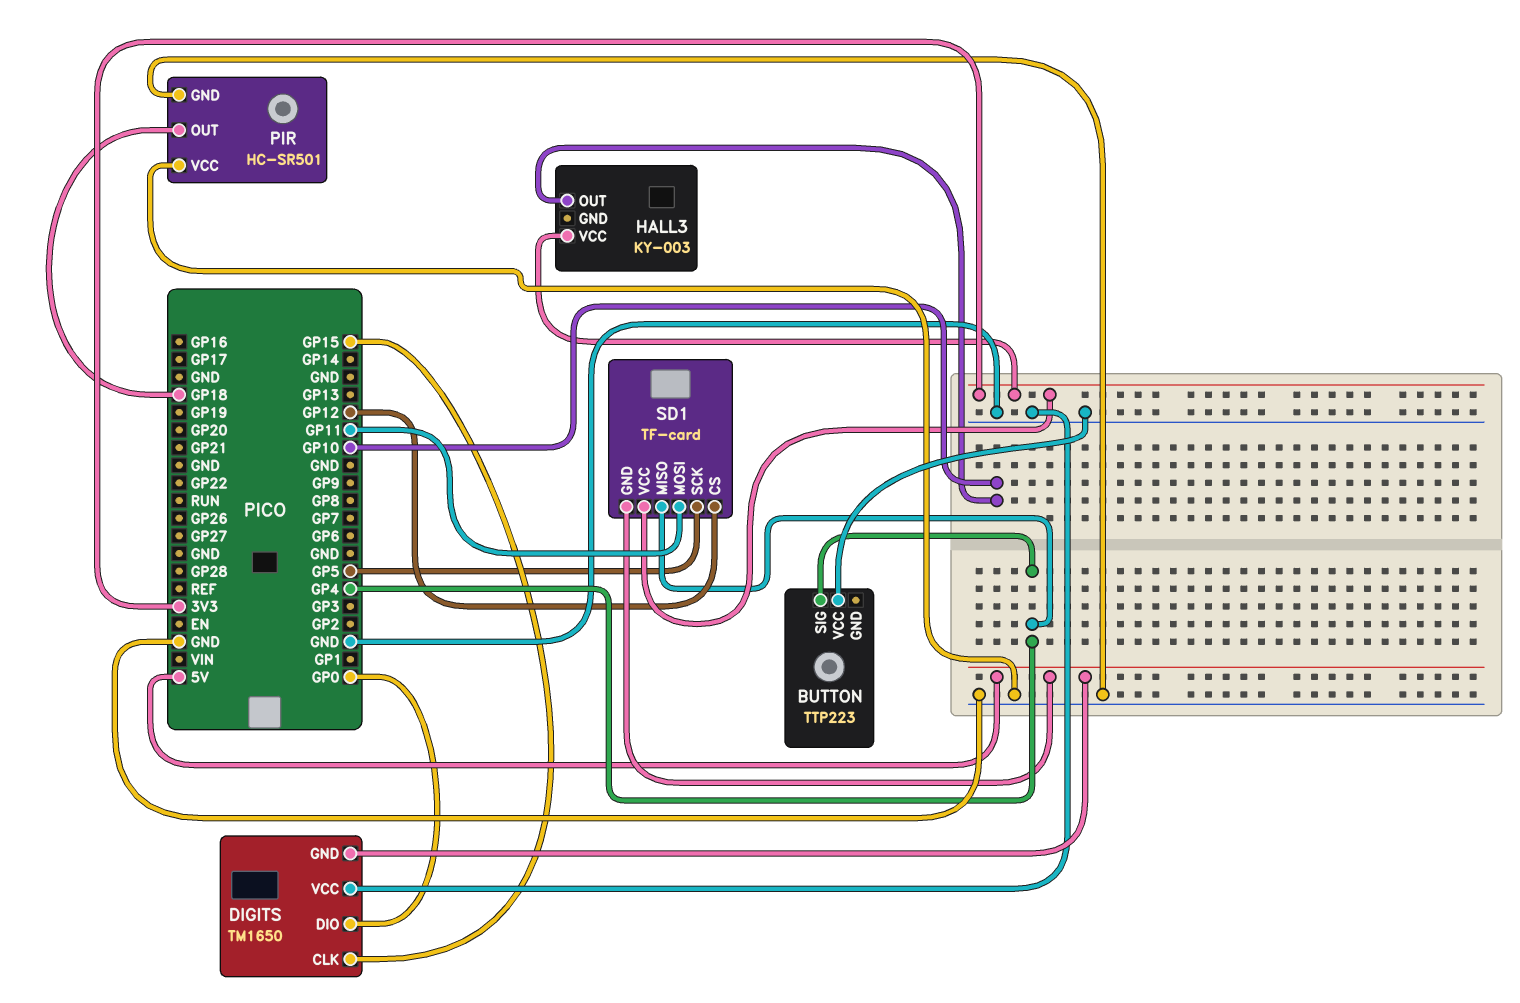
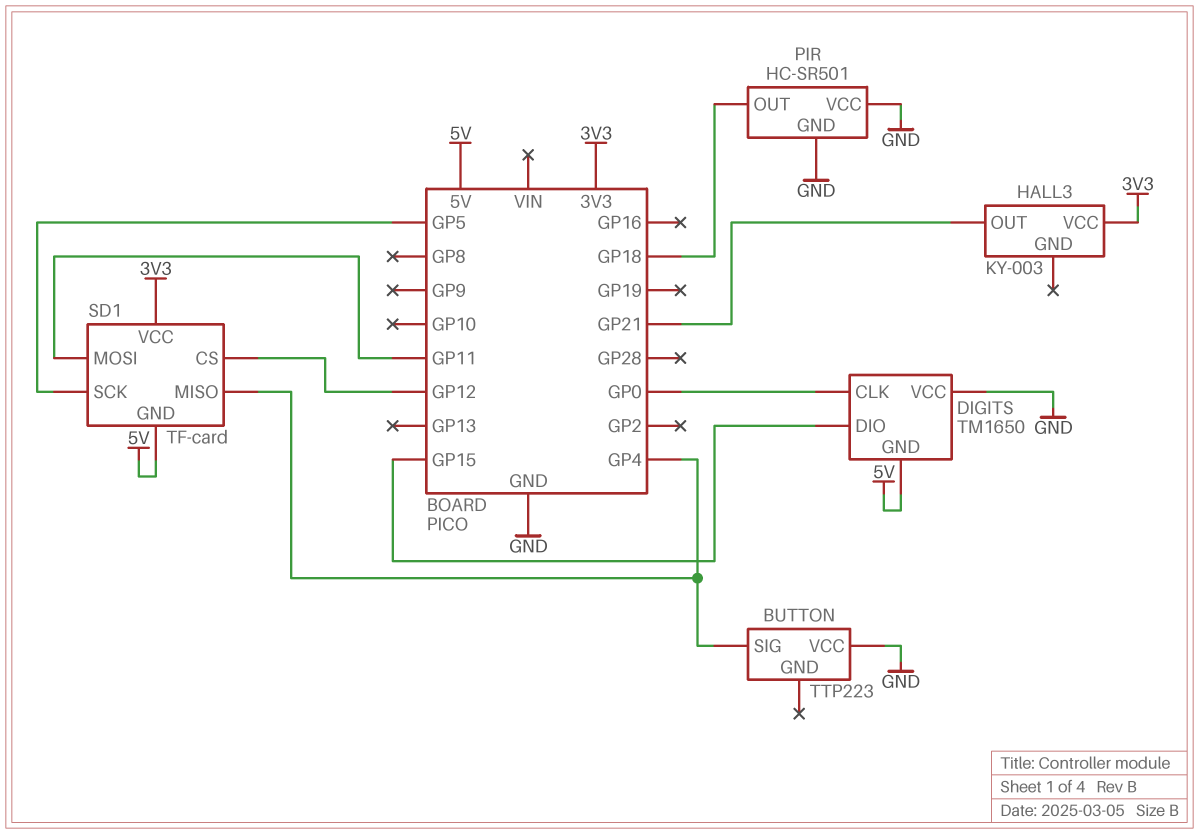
DIGITS pin CLK: GP15 -> GP0
DIGITS pin DIO: GP0 -> GP15
HALL3 pin OUT: GP10 -> GP21

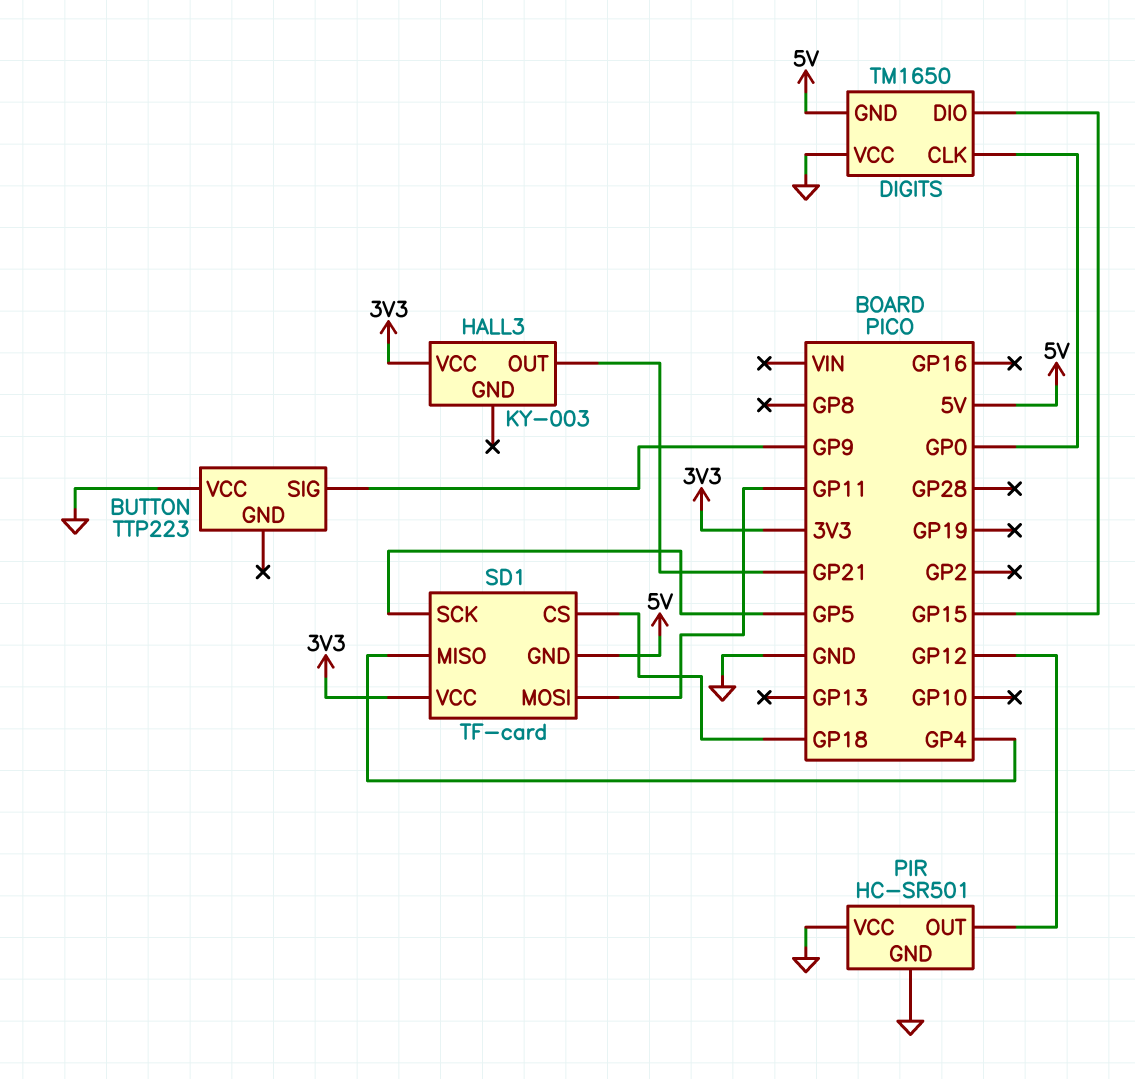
BUTTON pin SIG: GP4 -> GP9
PIR pin OUT: GP18 -> GP12
SD1 pin CS: GP12 -> GP18

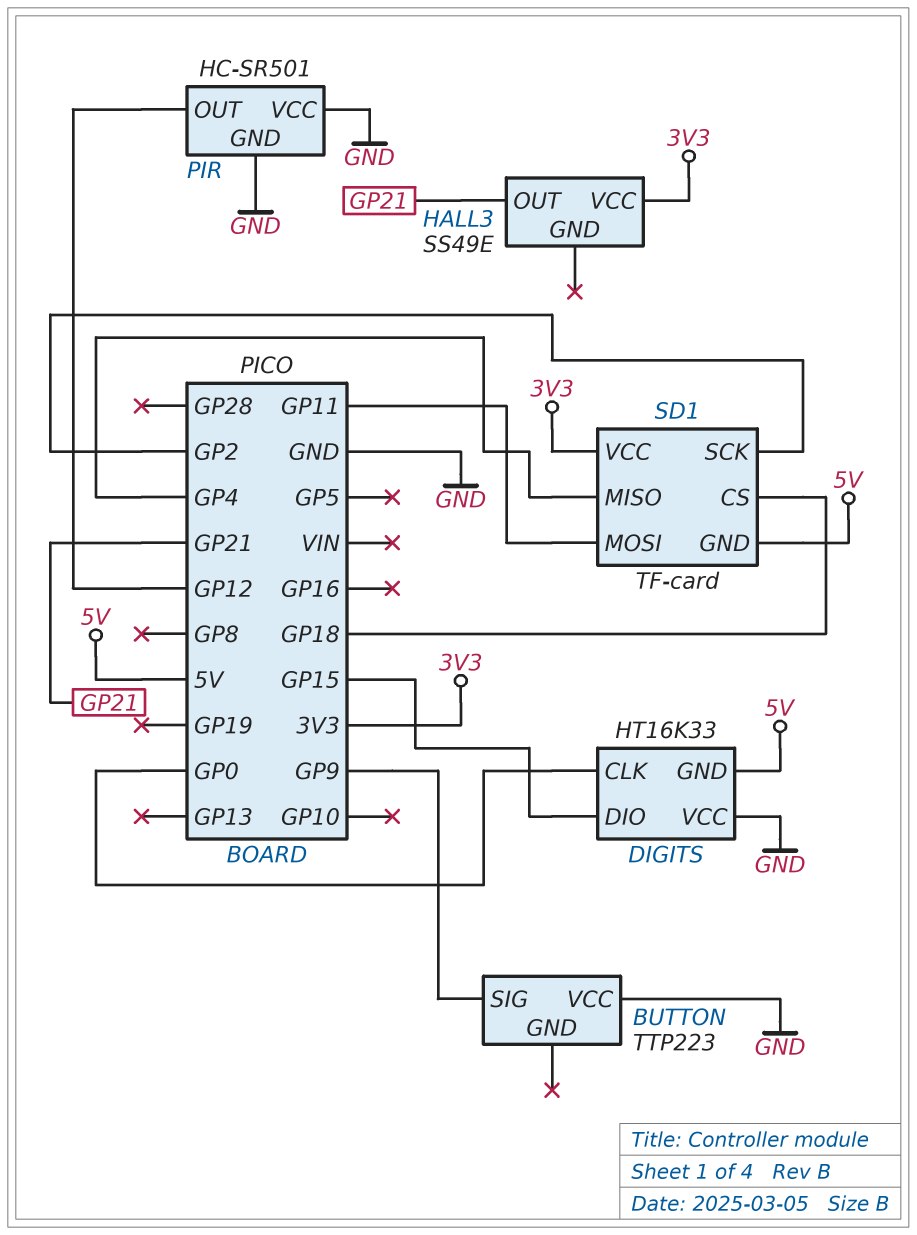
DIGITS: TM1650 -> HT16K33
HALL3: KY-003 -> SS49E
SD1 pin SCK: GP5 -> GP2

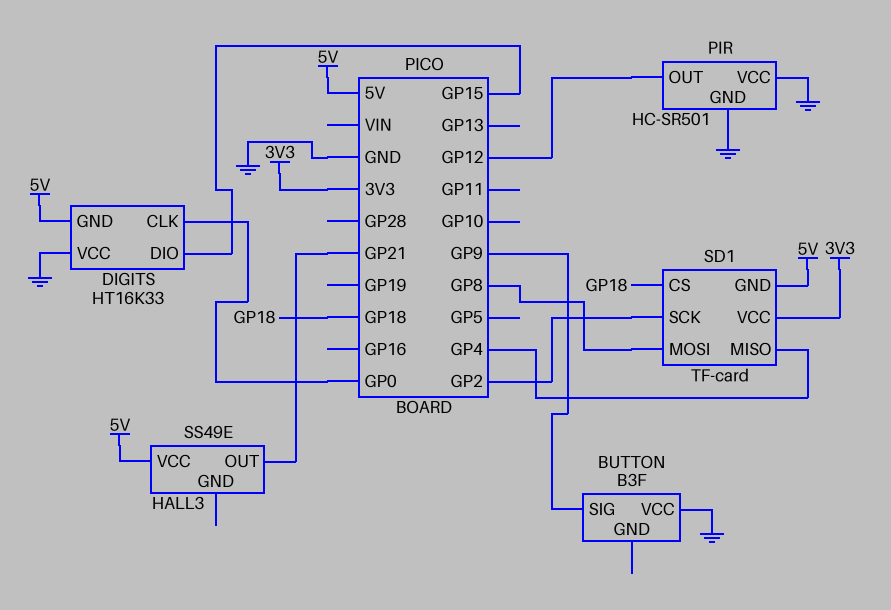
BUTTON: TTP223 -> B3F
HALL3 pin VCC: 3V3 -> 5V
SD1 pin MOSI: GP11 -> GP8

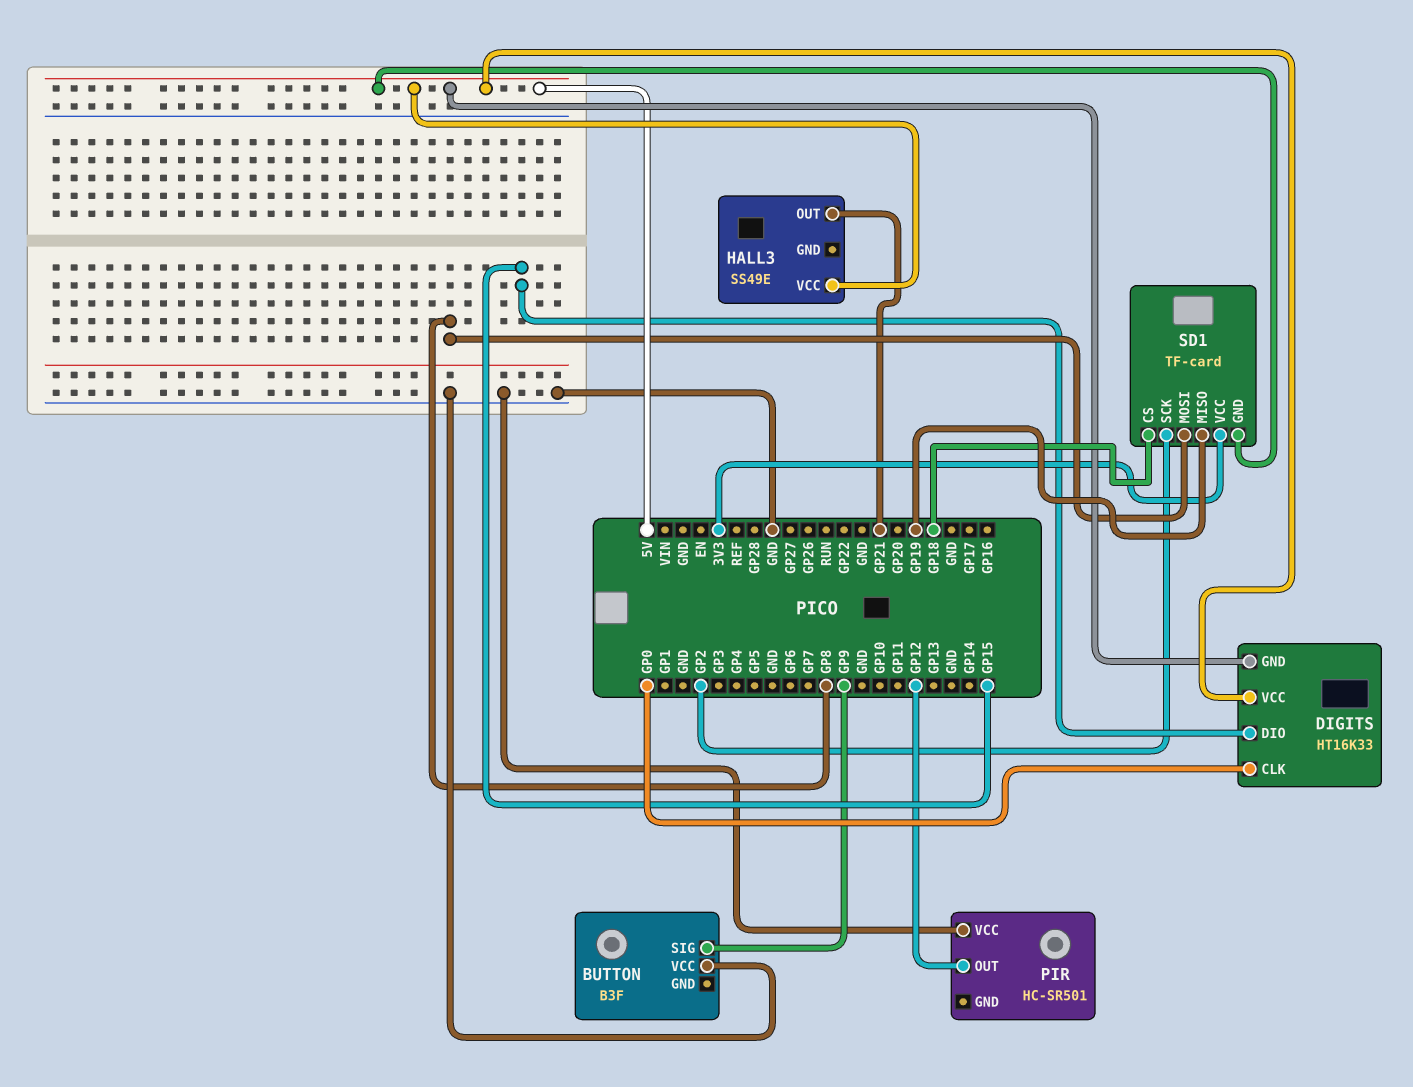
DIGITS pin VCC: GND -> 5V
PIR pin GND: GND -> none
SD1 pin MISO: GP4 -> GP19

